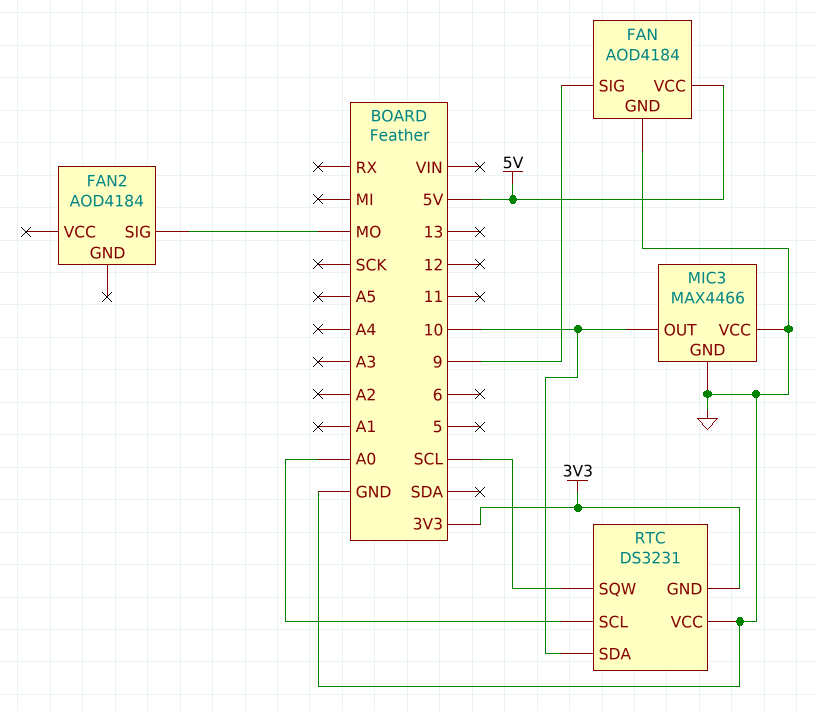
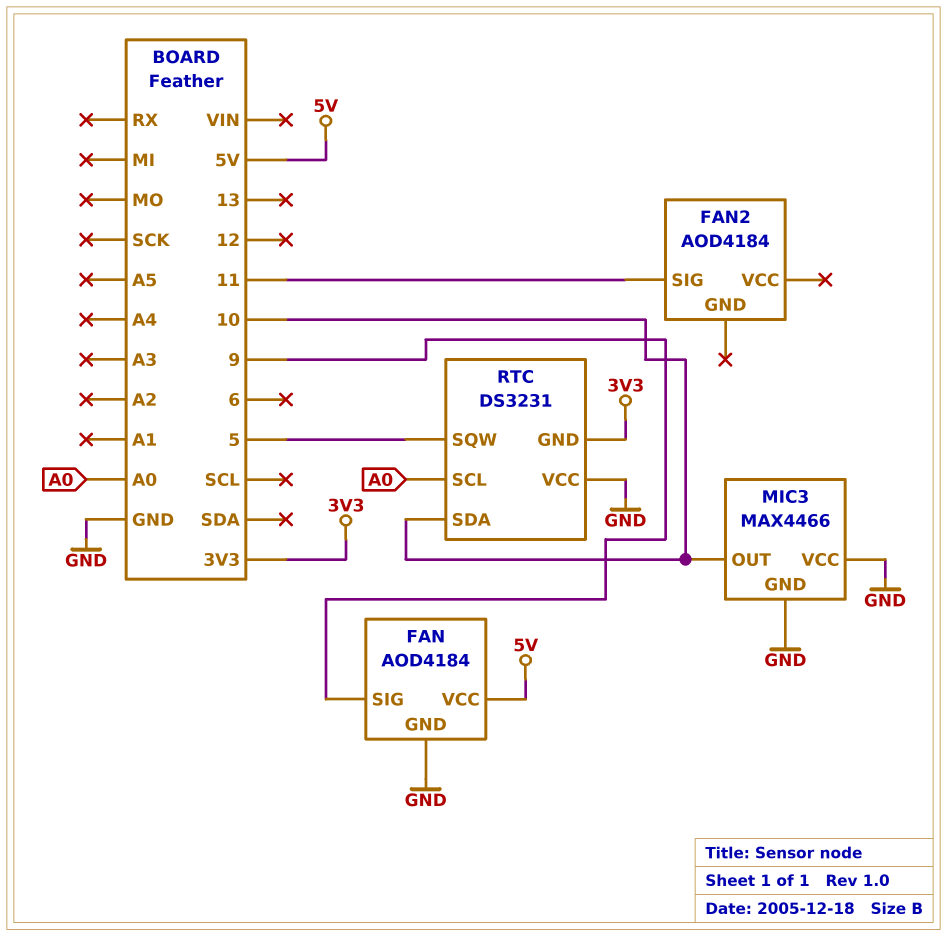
FAN2 pin SIG: MO -> 11
RTC pin SQW: SCL -> 5

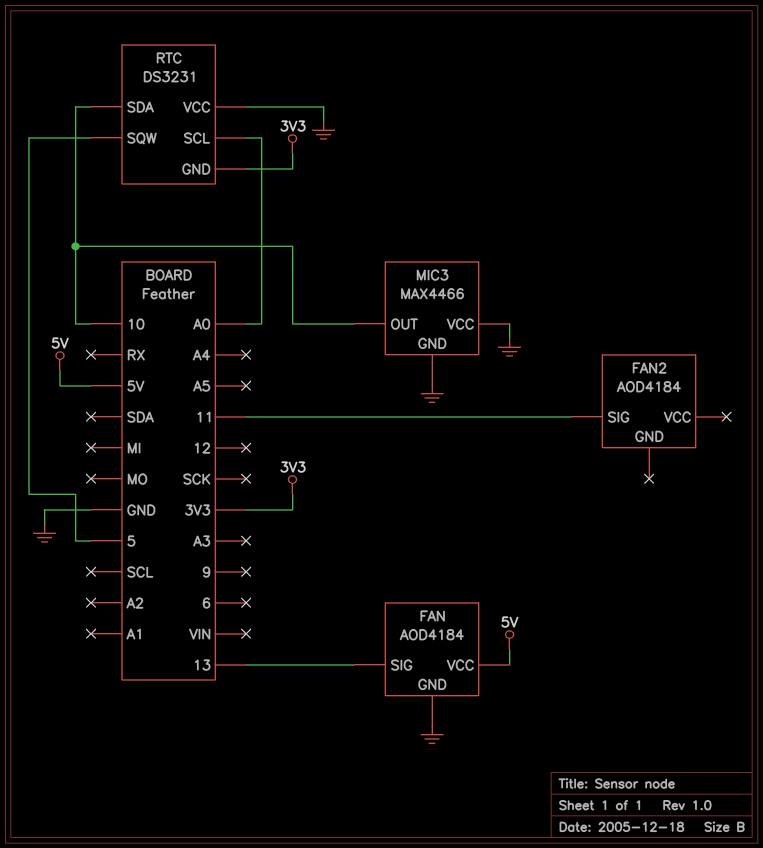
FAN pin SIG: 9 -> 13

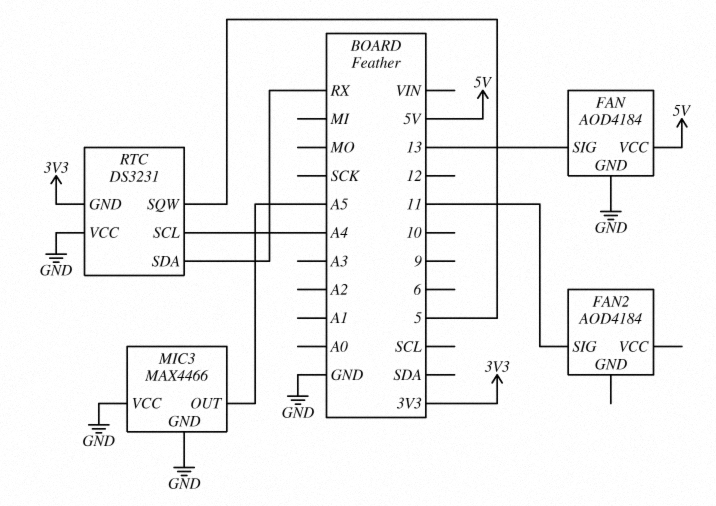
MIC3 pin OUT: 10 -> A5
RTC pin SCL: A0 -> A4
RTC pin SDA: 10 -> RX

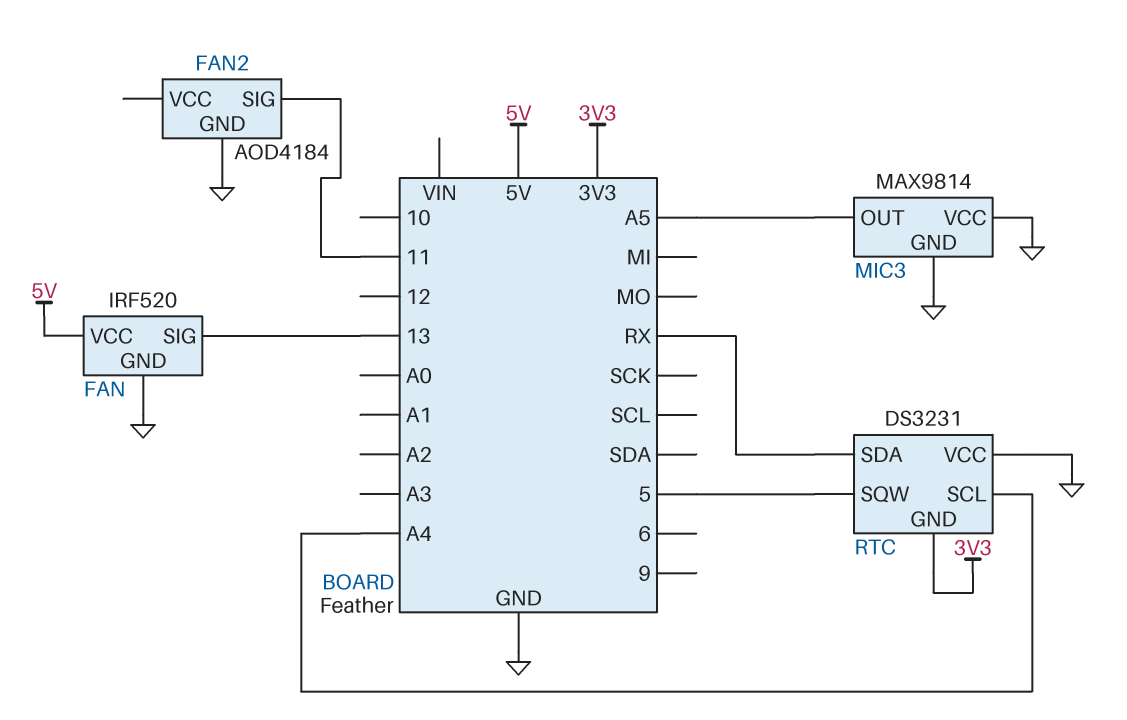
FAN: AOD4184 -> IRF520
FAN2 pin GND: none -> GND
MIC3: MAX4466 -> MAX9814

